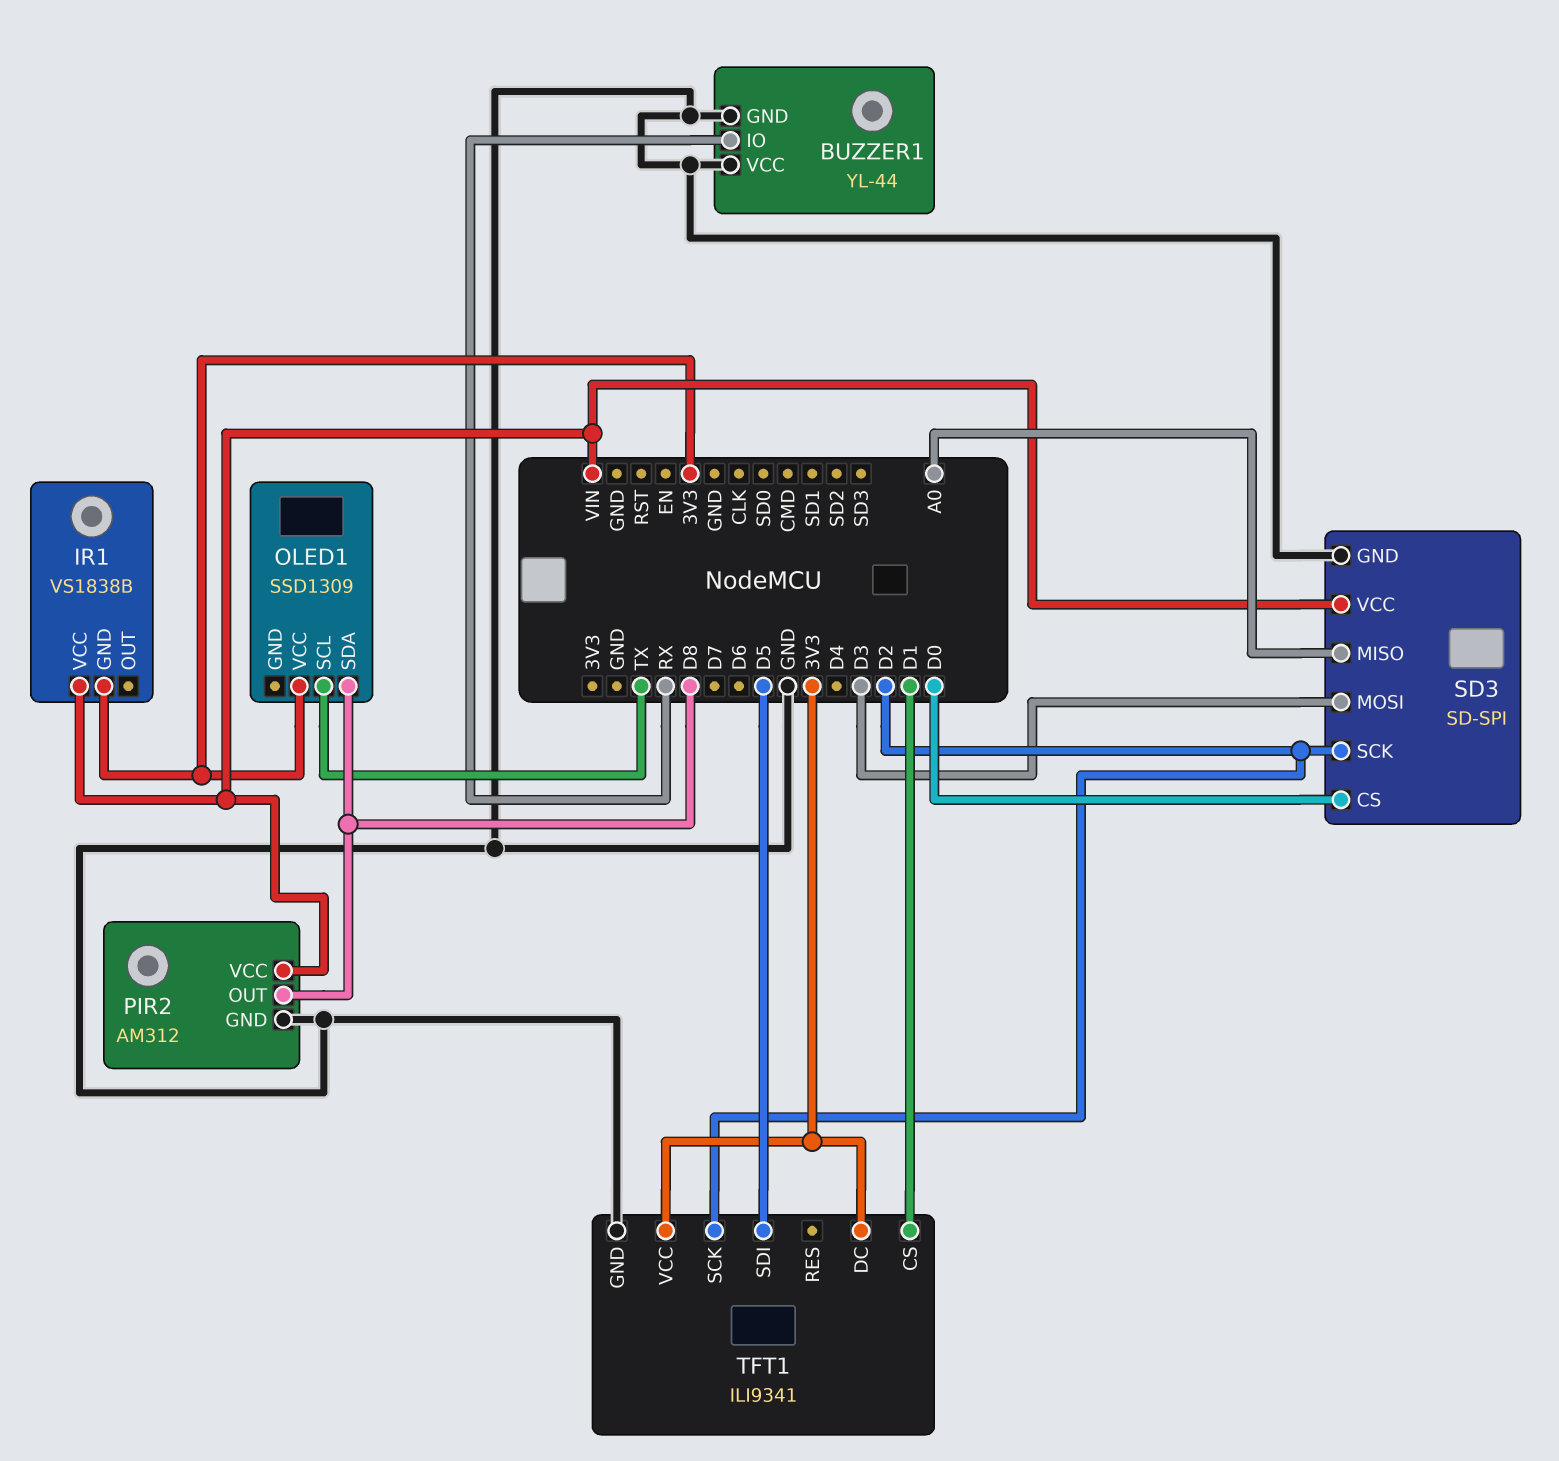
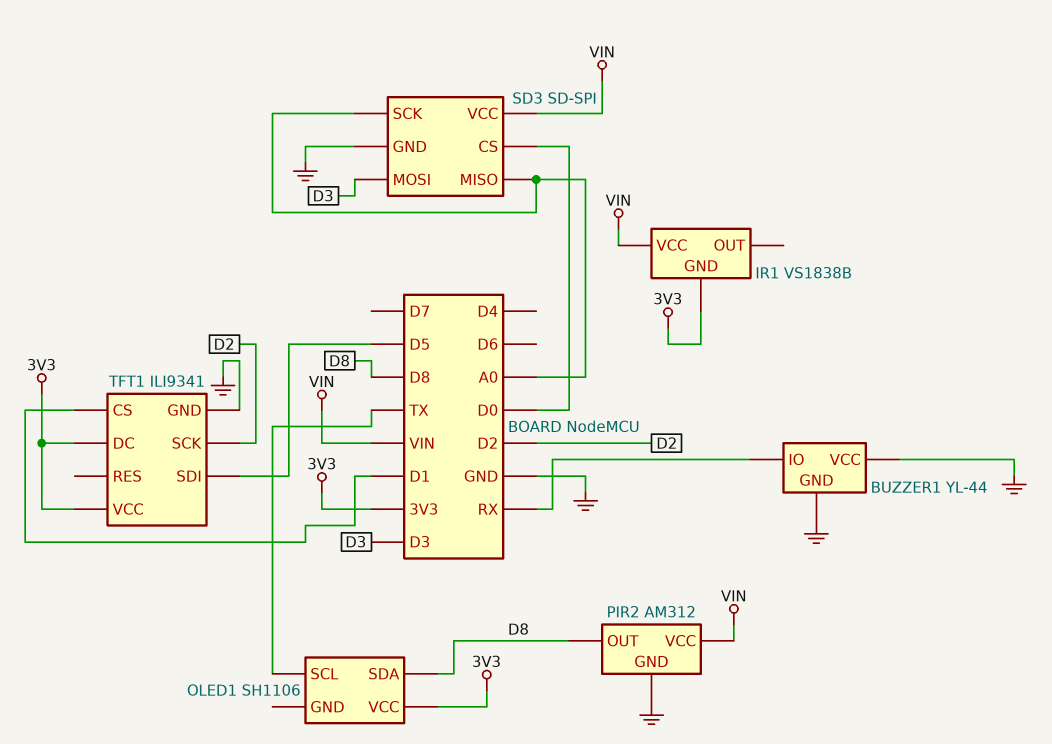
OLED1: SSD1309 -> SH1106
SD3 pin SCK: D2 -> A0

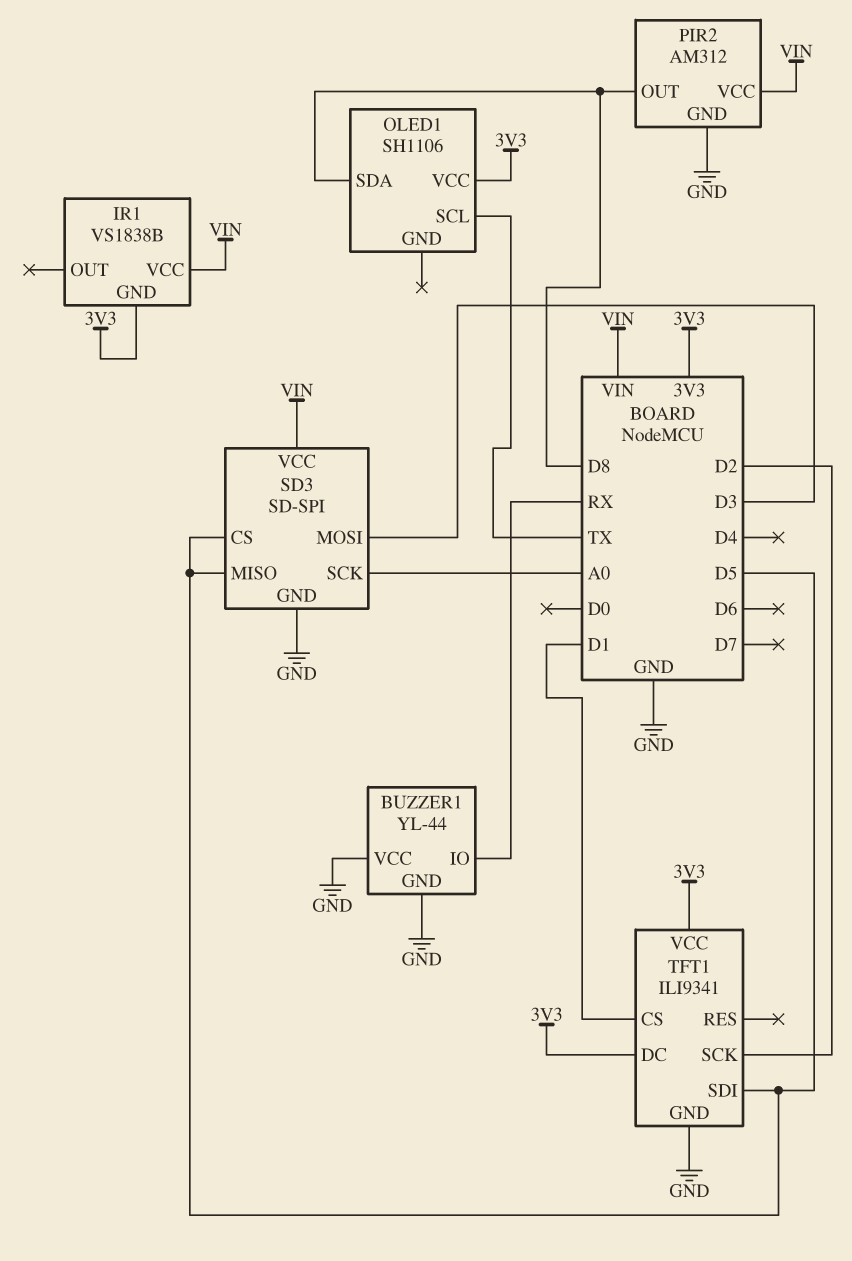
SD3 pin CS: D0 -> D5
SD3 pin MISO: A0 -> D5

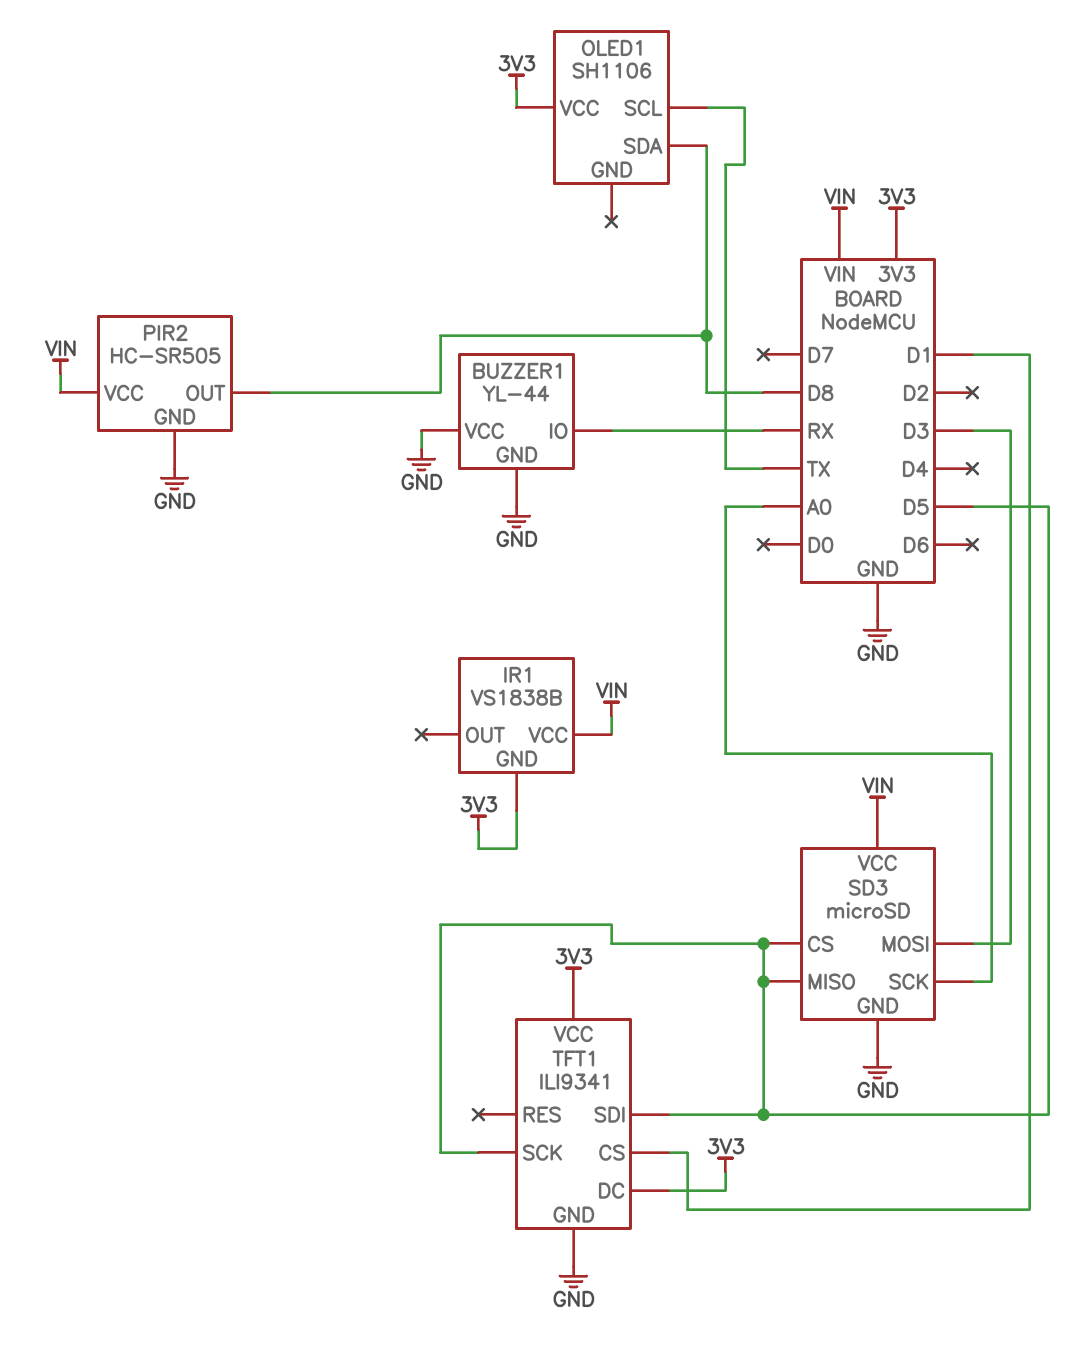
PIR2: AM312 -> HC-SR505
SD3: SD-SPI -> microSD
TFT1 pin SCK: D2 -> D5

